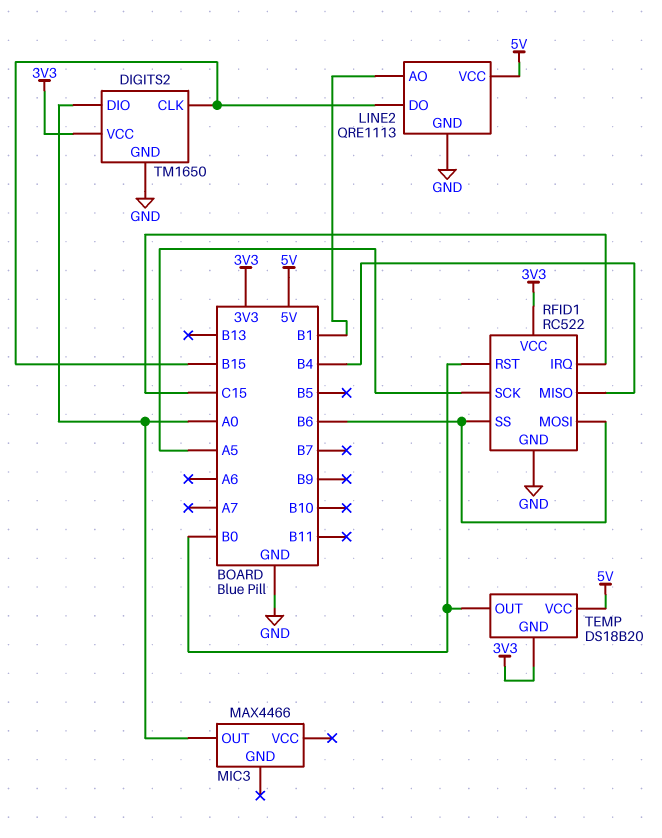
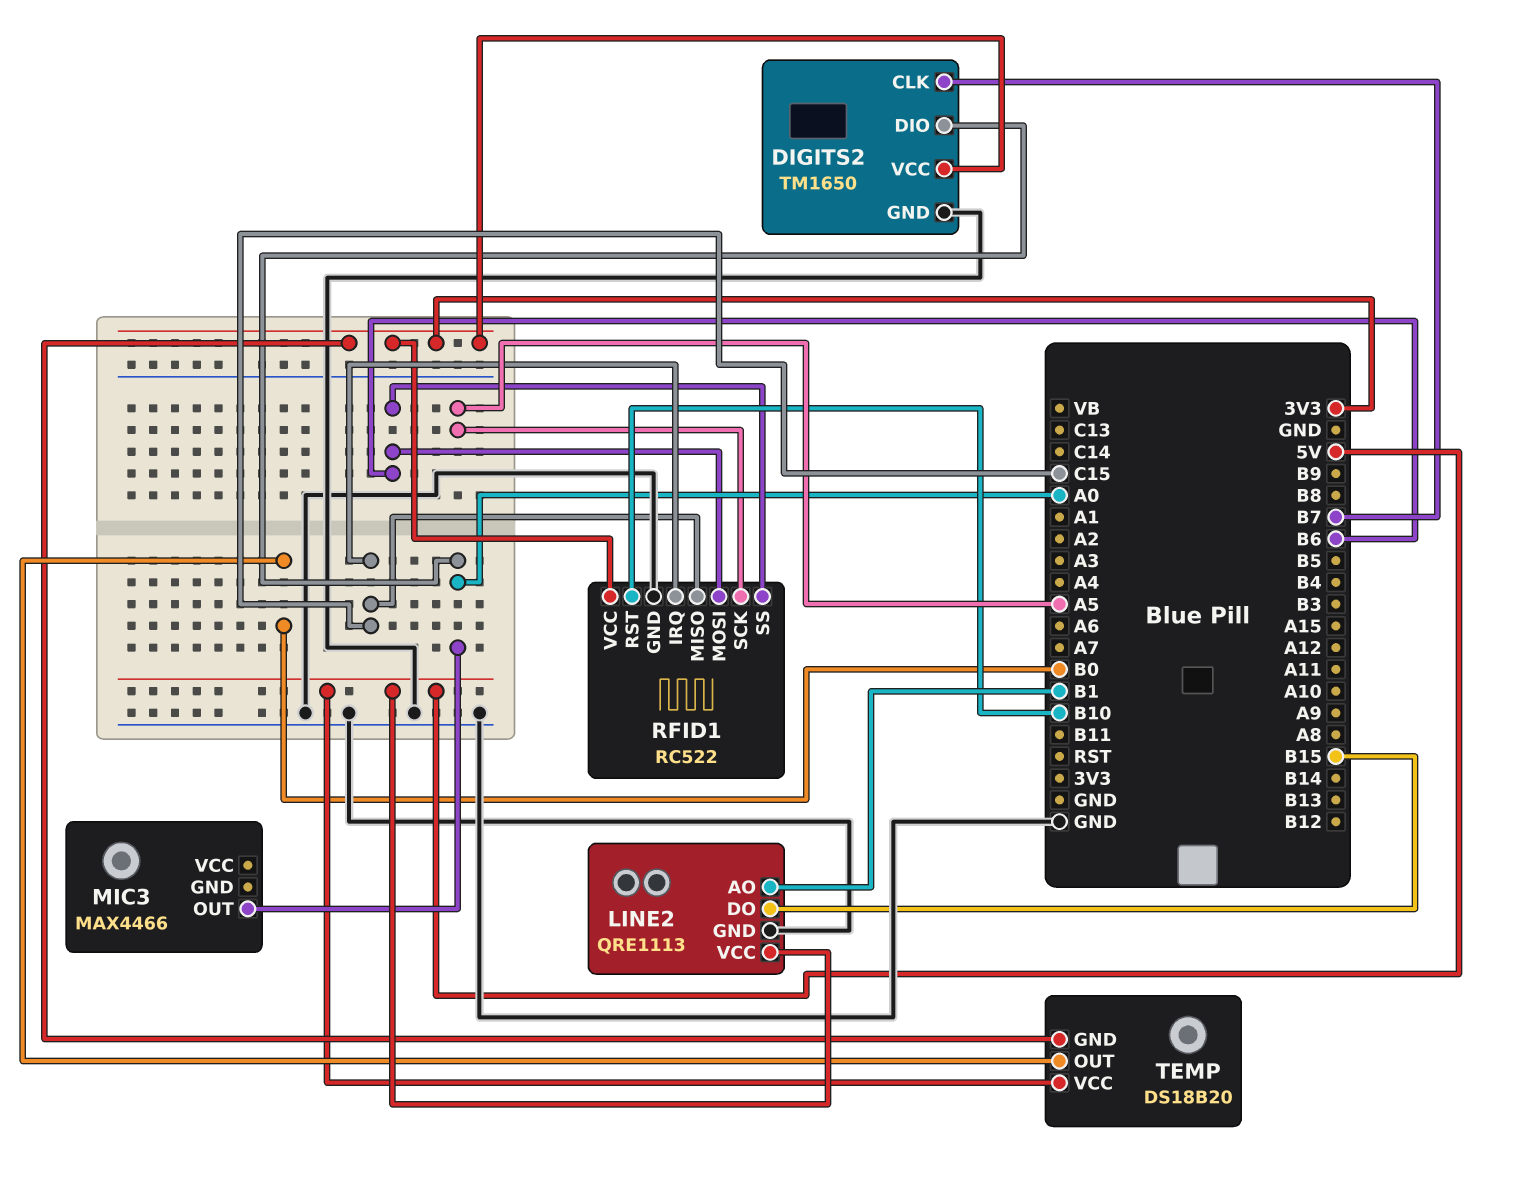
DIGITS2 pin CLK: B15 -> B7
RFID1 pin MISO: B4 -> C15
RFID1 pin RST: B0 -> B10

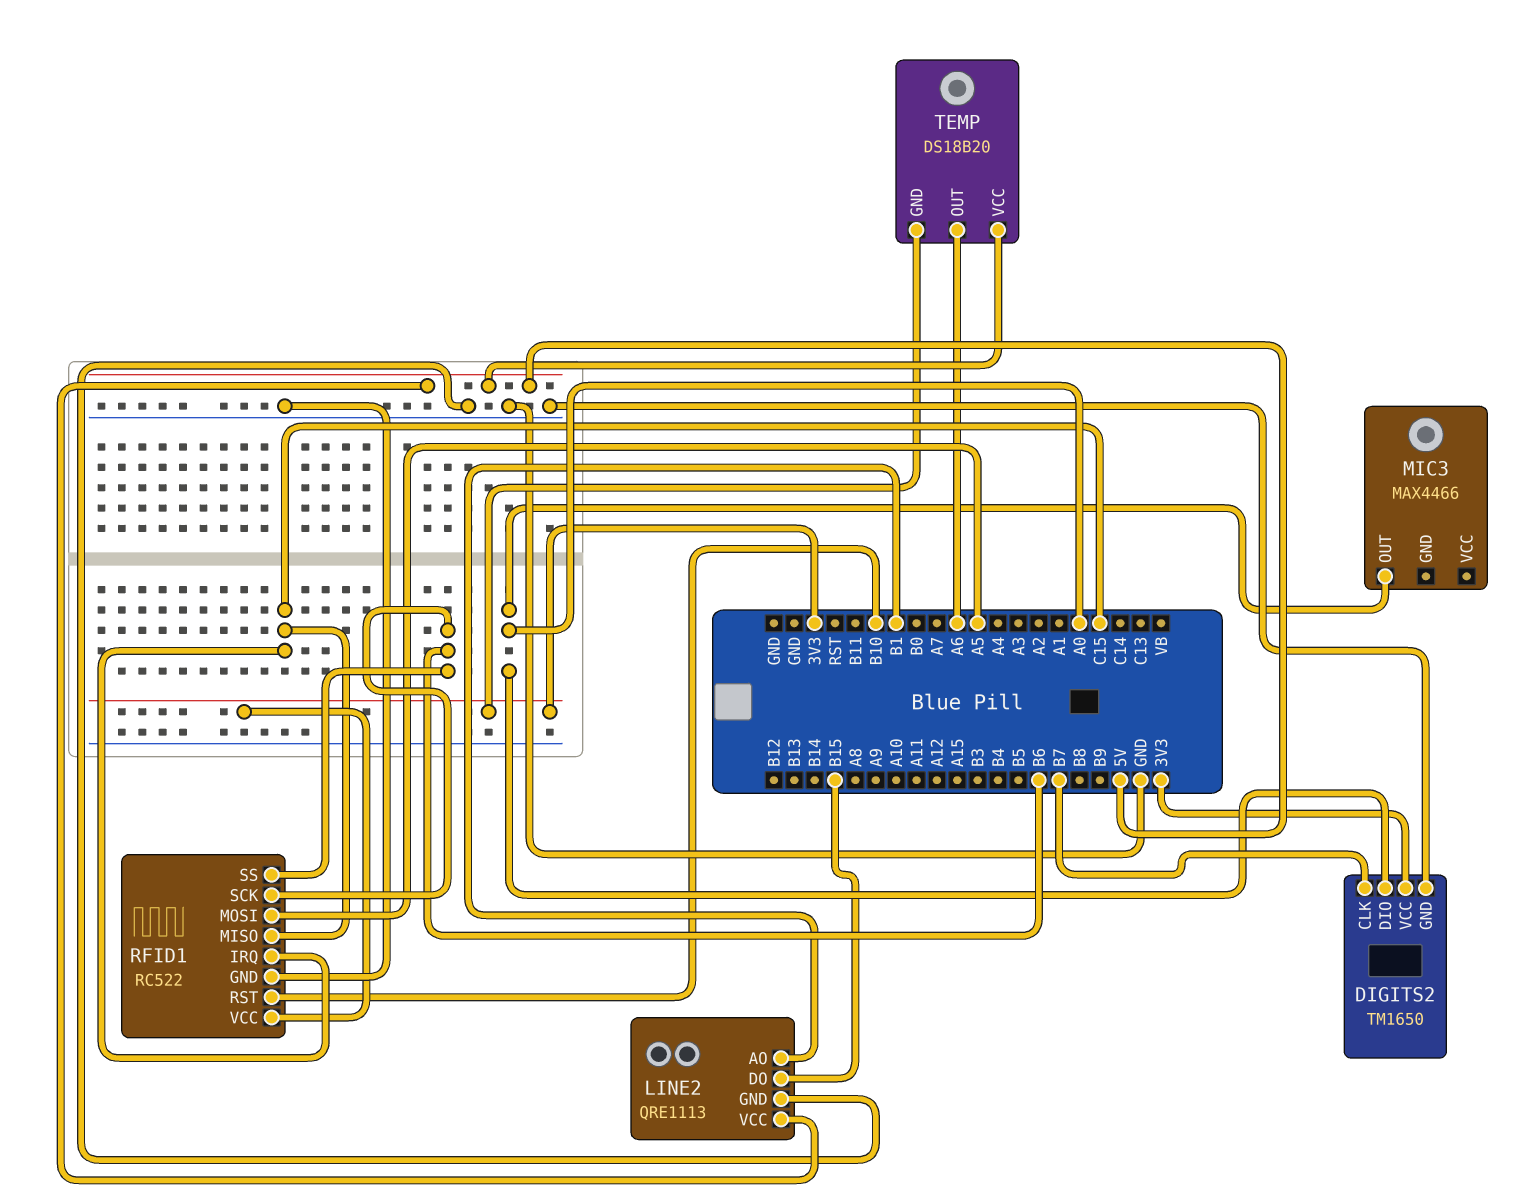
RFID1 pin MOSI: B6 -> A5
RFID1 pin SCK: A5 -> B6
TEMP pin OUT: B0 -> A6

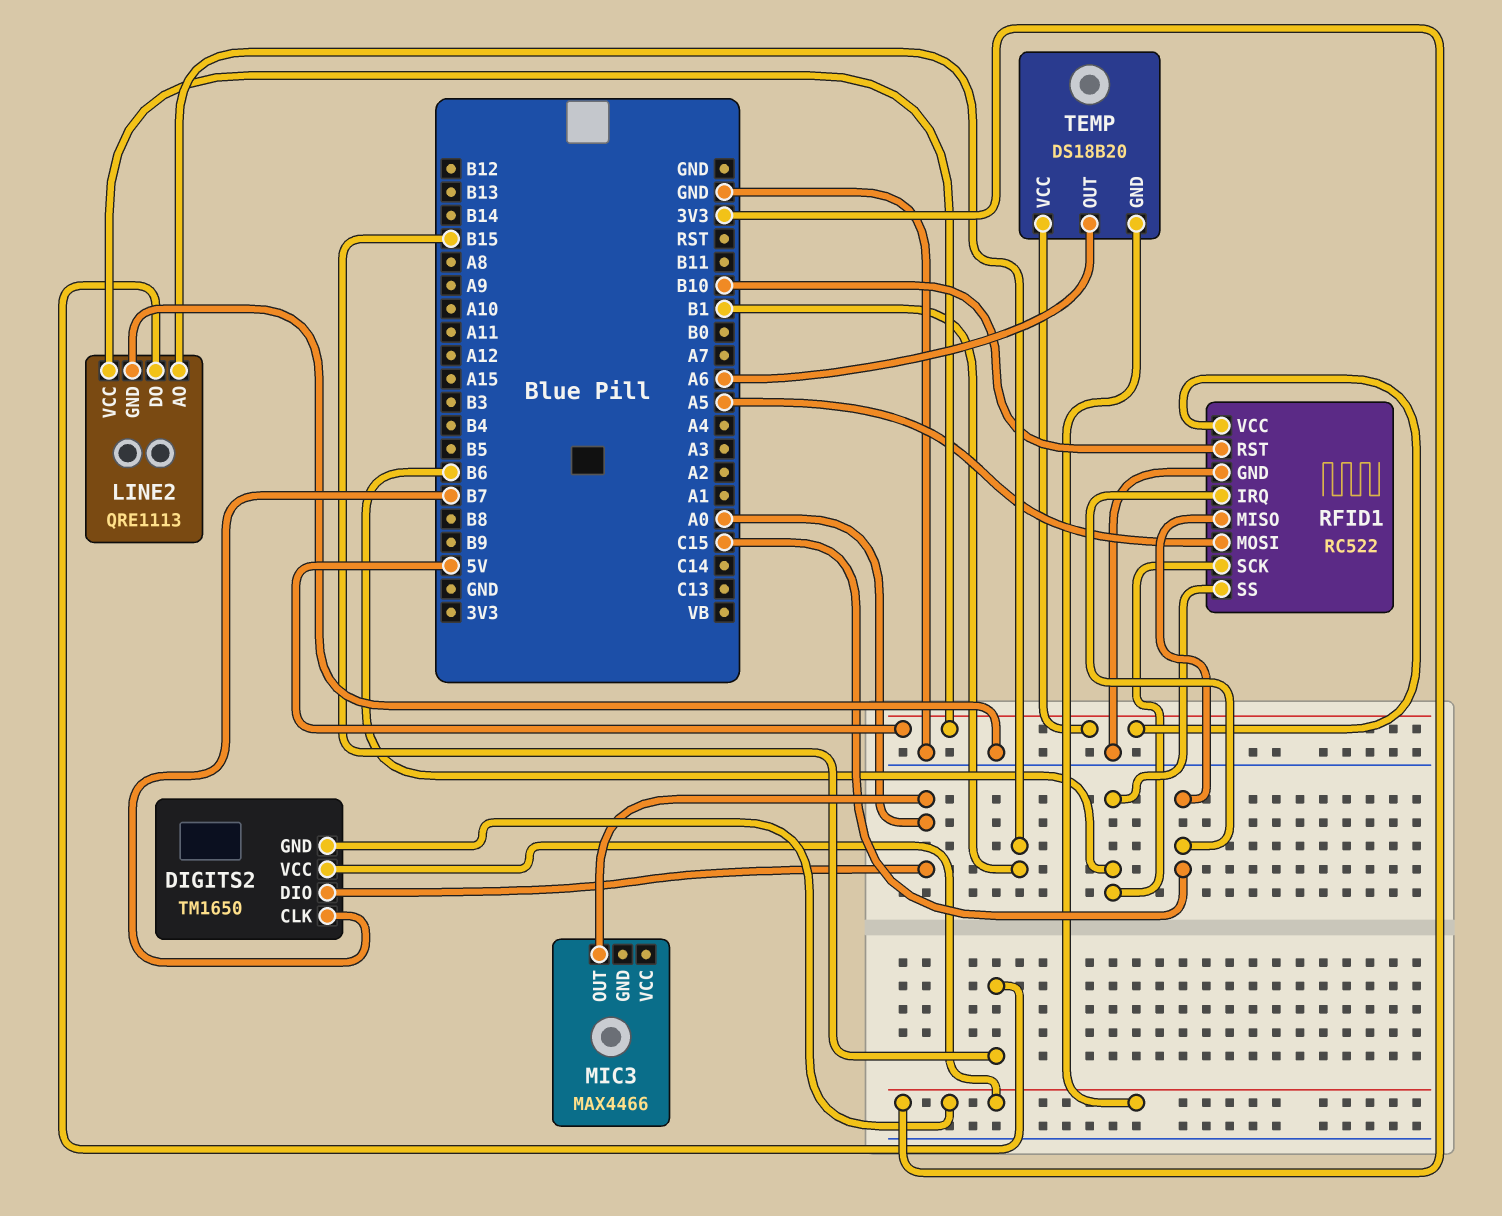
DIGITS2 pin GND: GND -> 3V3
RFID1 pin VCC: 3V3 -> 5V

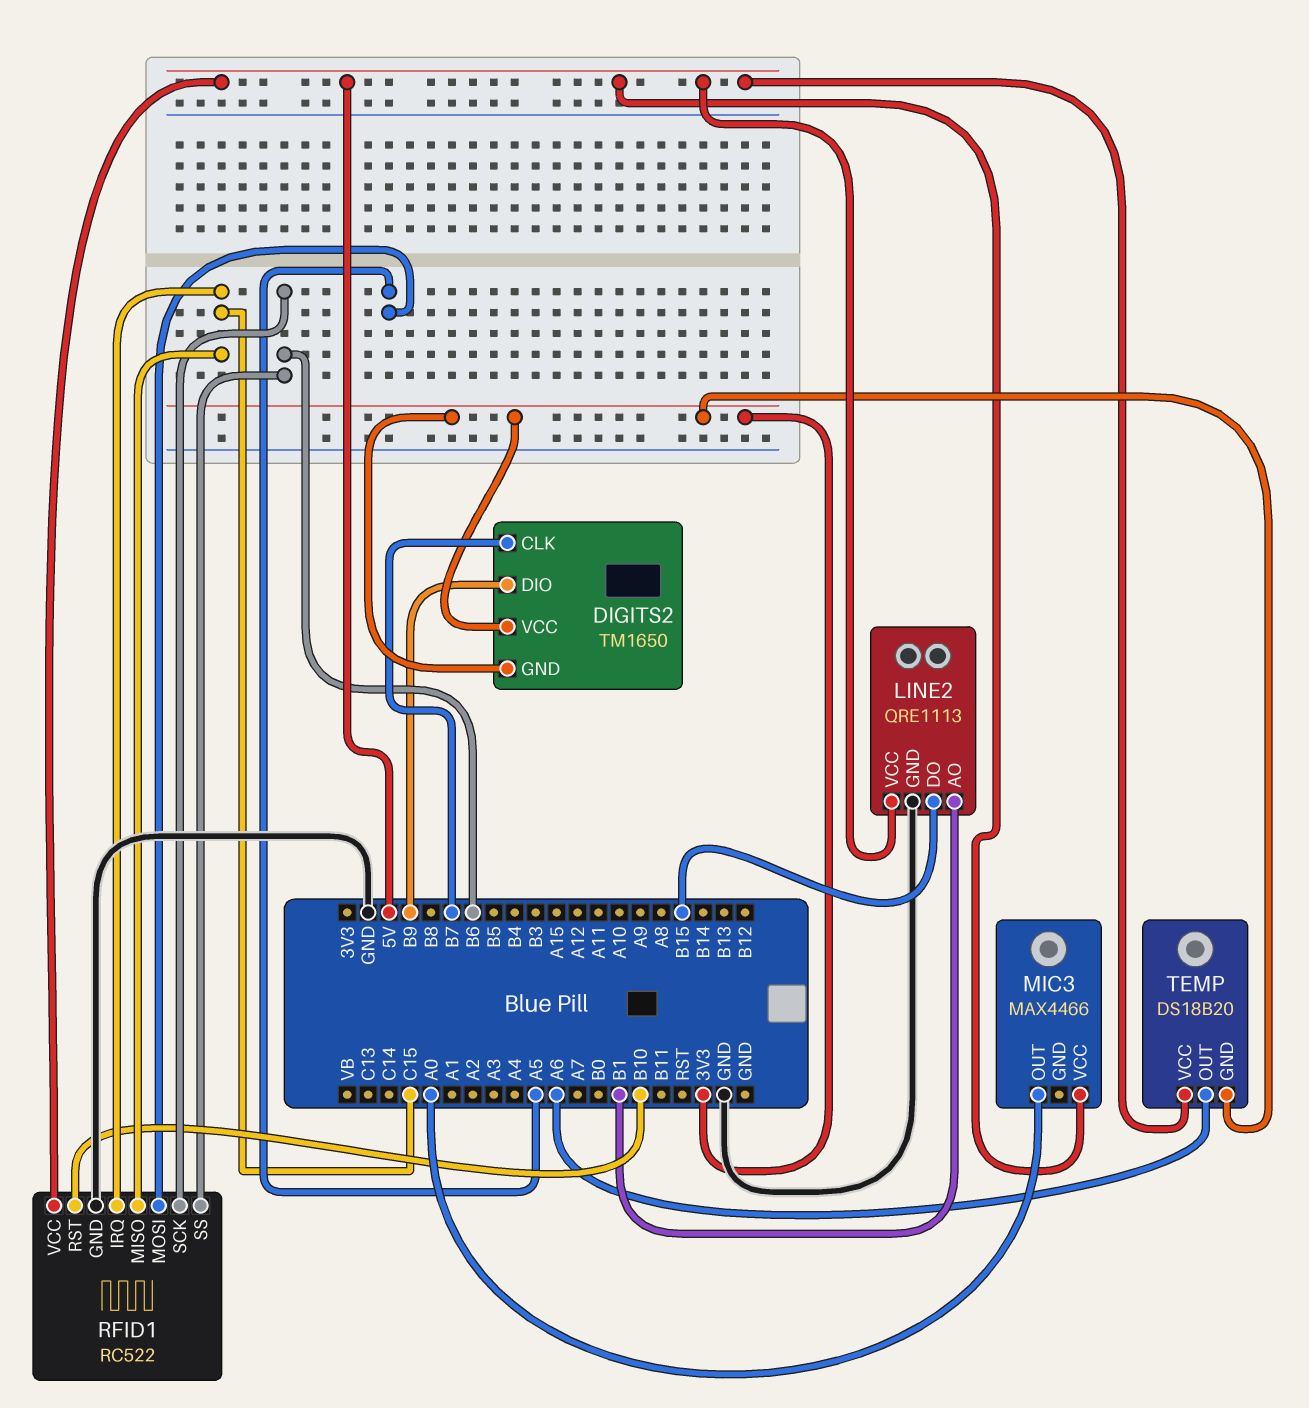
DIGITS2 pin DIO: A0 -> B9
MIC3 pin VCC: none -> 5V

